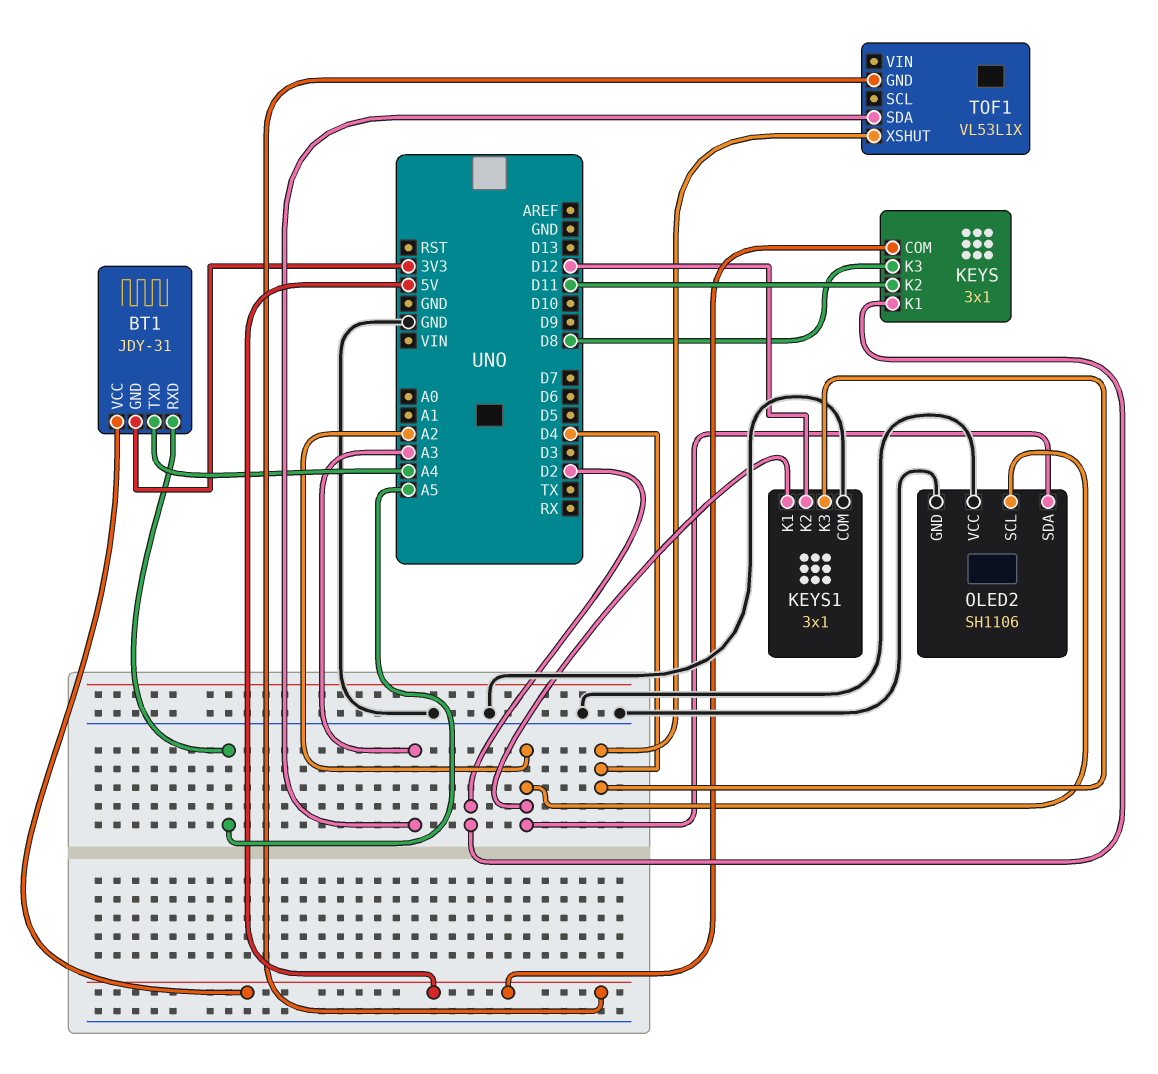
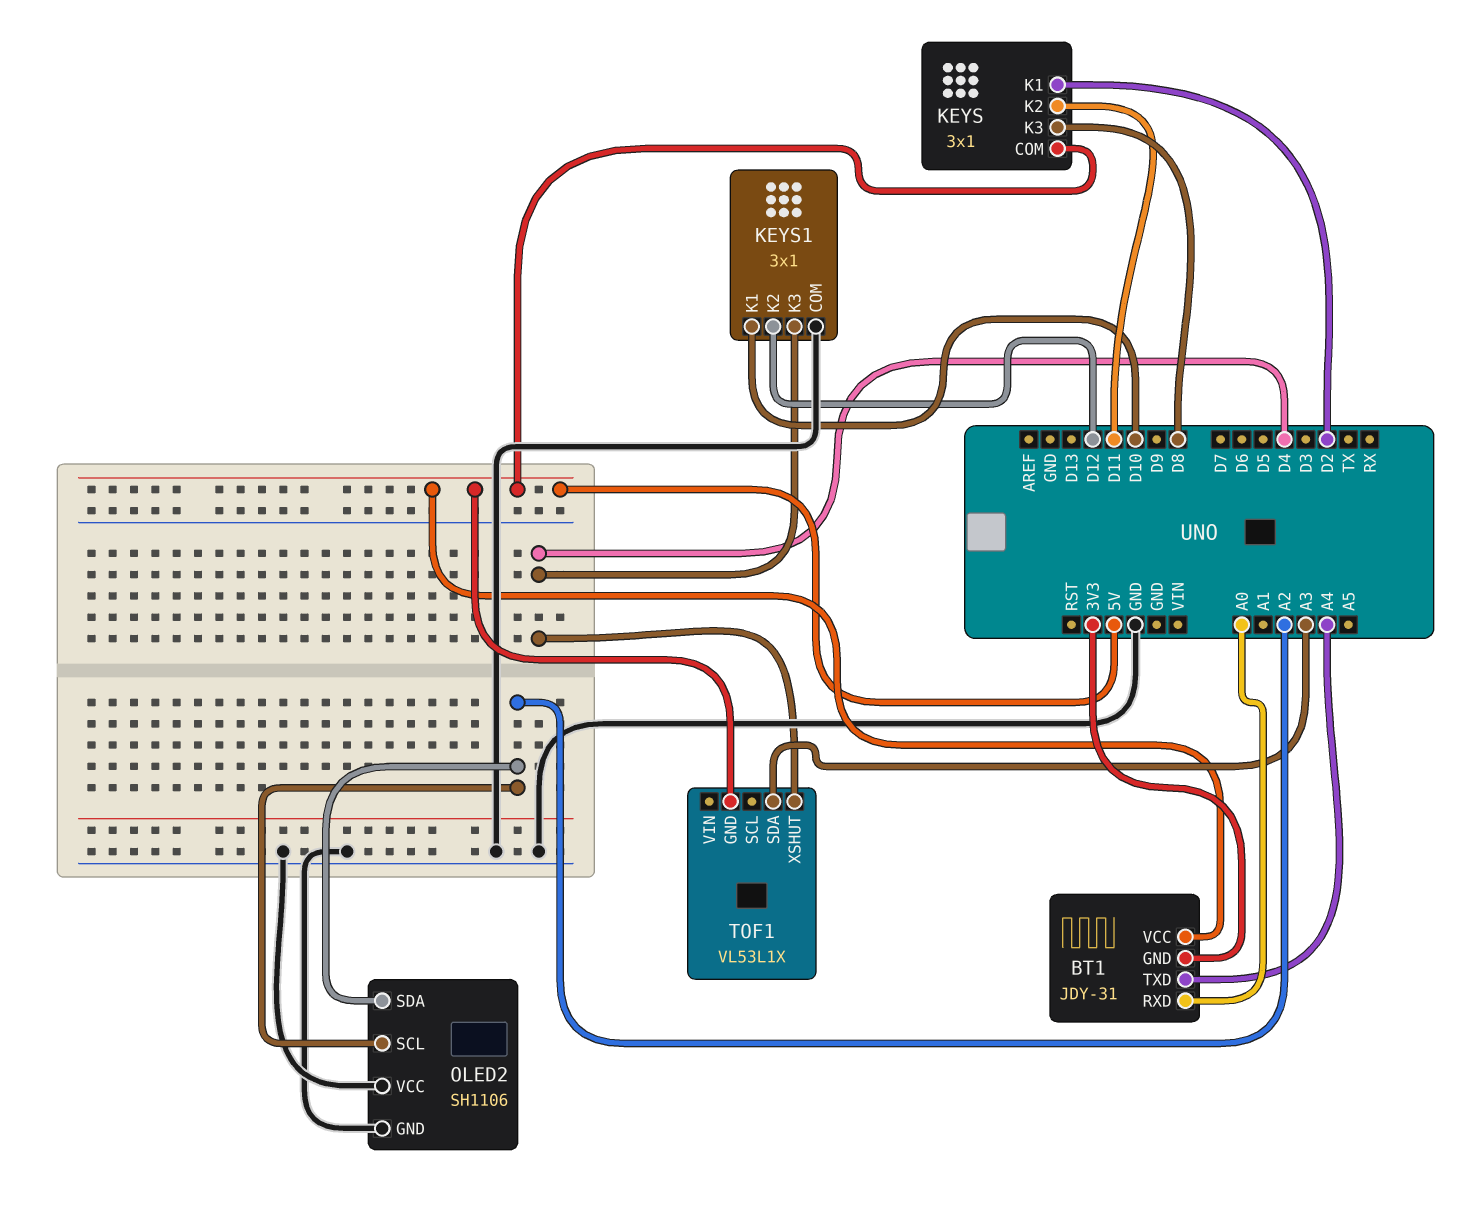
BT1 pin RXD: A5 -> A0
KEYS1 pin K1: A2 -> D10

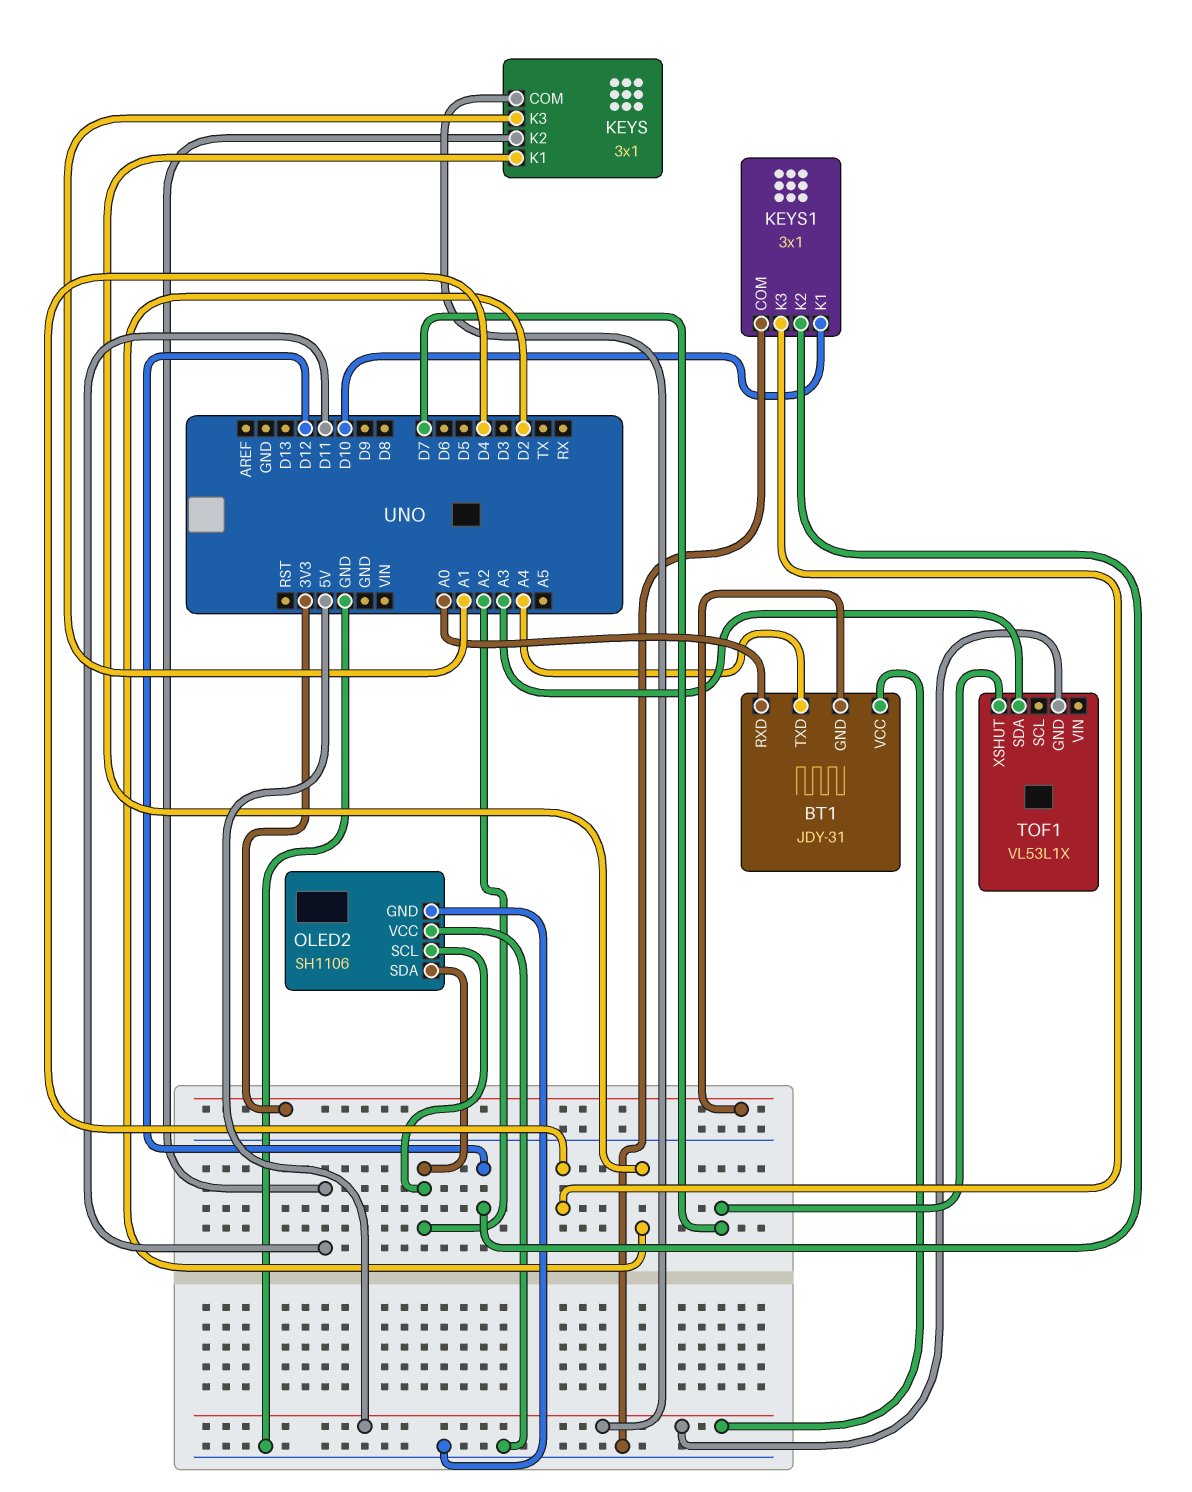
KEYS pin K3: D8 -> A1
TOF1 pin XSHUT: D4 -> D7

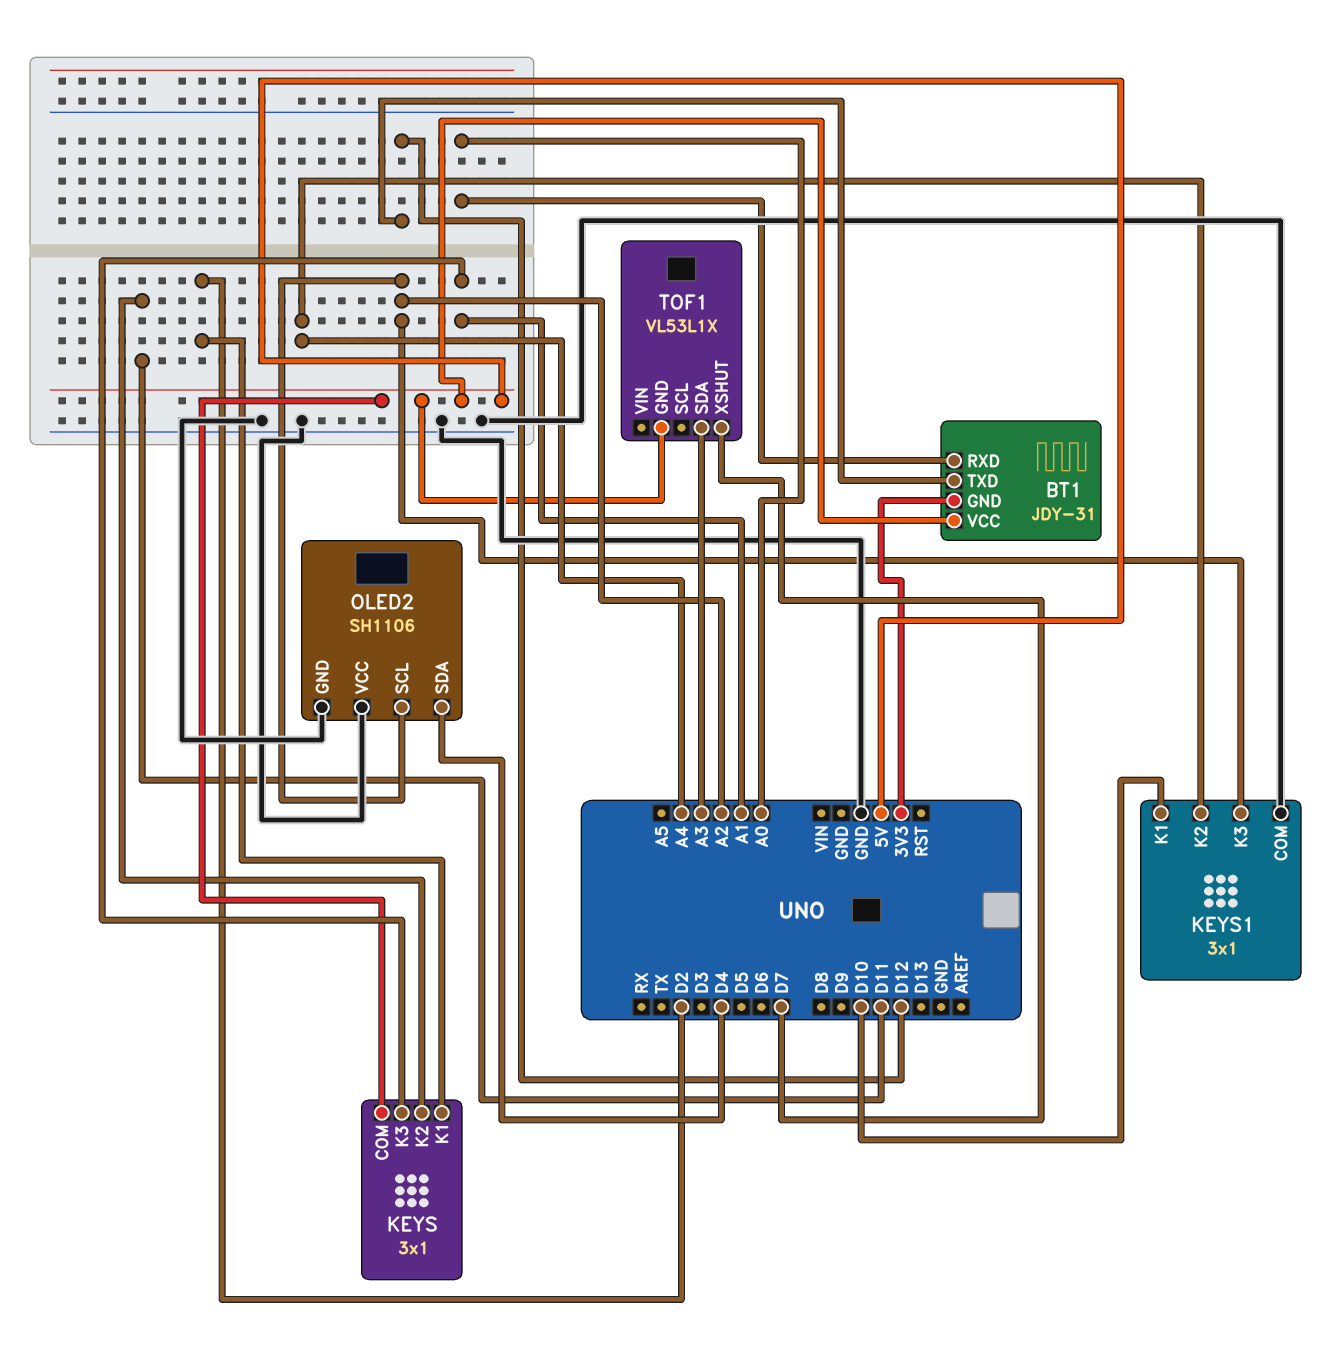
BT1 pin TXD: A4 -> D12
KEYS1 pin K2: D12 -> A4
KEYS1 pin K3: D4 -> A2
OLED2 pin SDA: A2 -> D4

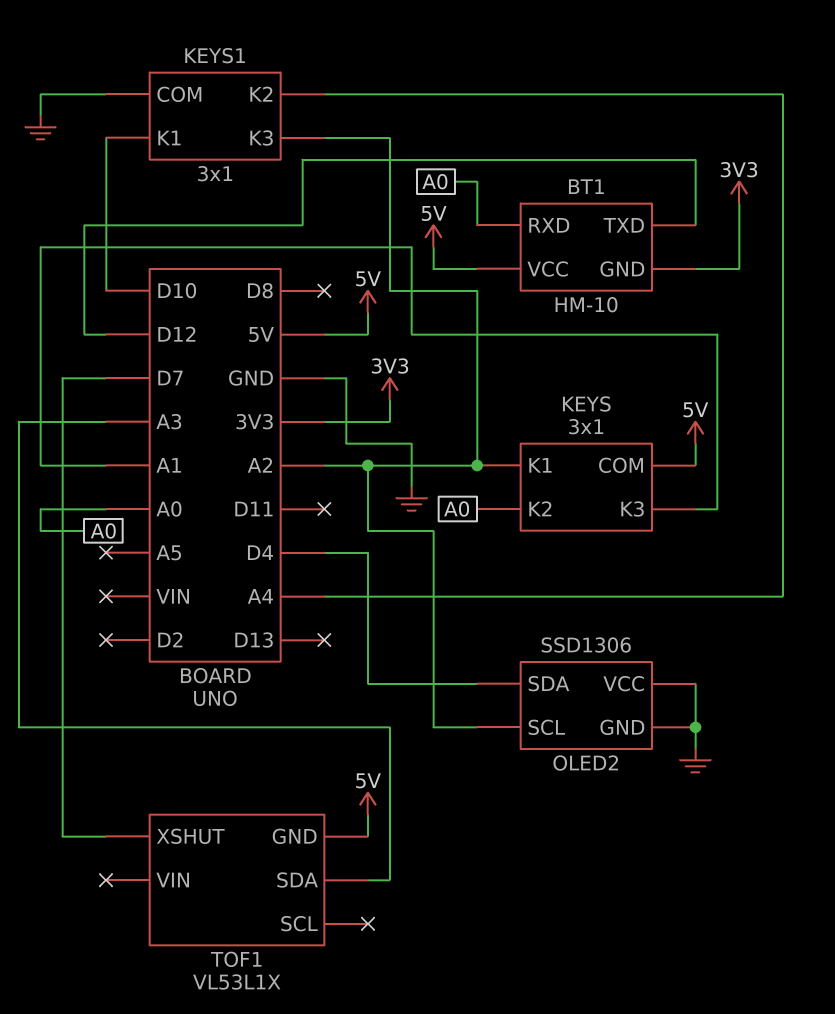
BT1: JDY-31 -> HM-10
KEYS pin K1: D2 -> A2
KEYS pin K2: D11 -> A0
OLED2: SH1106 -> SSD1306

